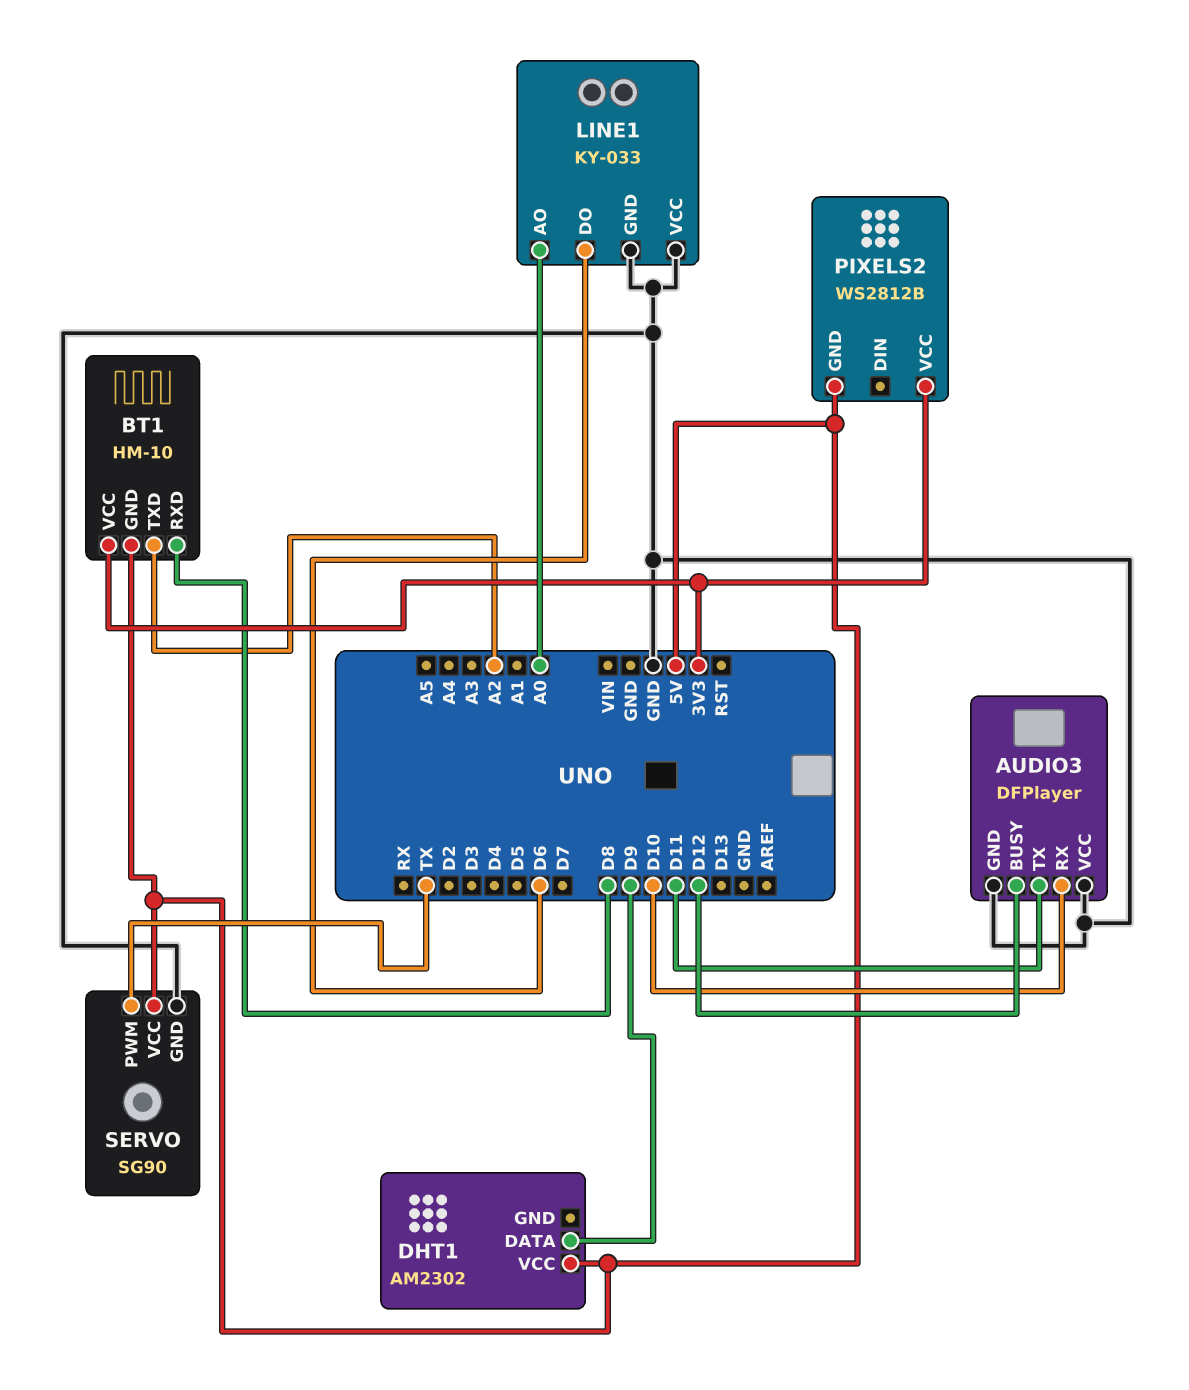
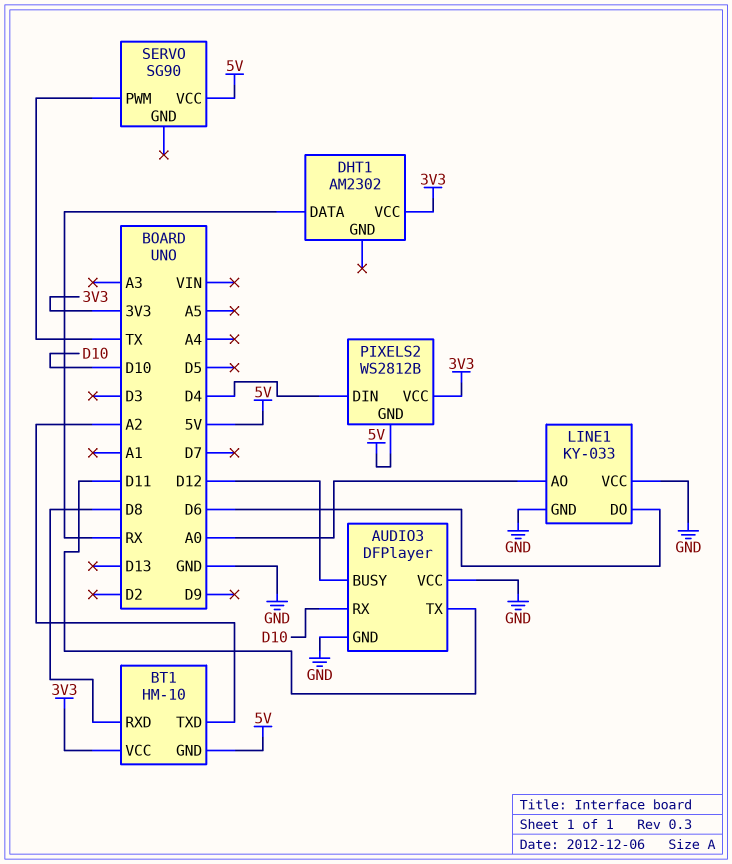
DHT1 pin DATA: D9 -> RX
DHT1 pin VCC: 5V -> 3V3
PIXELS2 pin DIN: none -> D4
SERVO pin GND: GND -> none

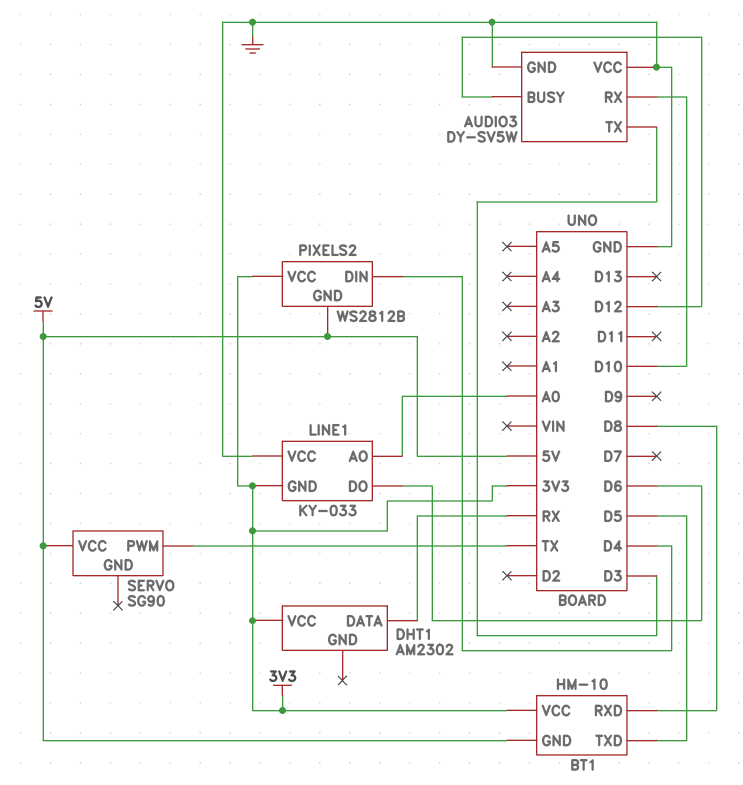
AUDIO3: DFPlayer -> DY-SV5W
AUDIO3 pin TX: D11 -> D3
BT1 pin TXD: A2 -> D5
LINE1 pin GND: GND -> 3V3

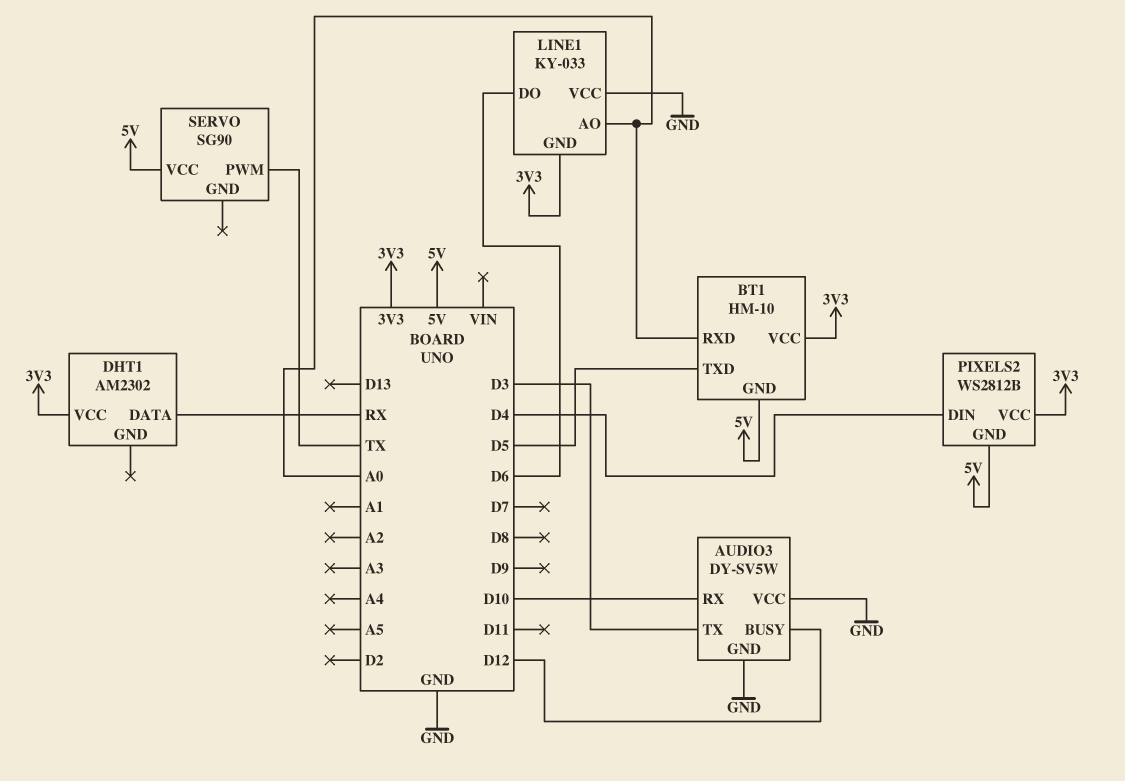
BT1 pin RXD: D8 -> A0

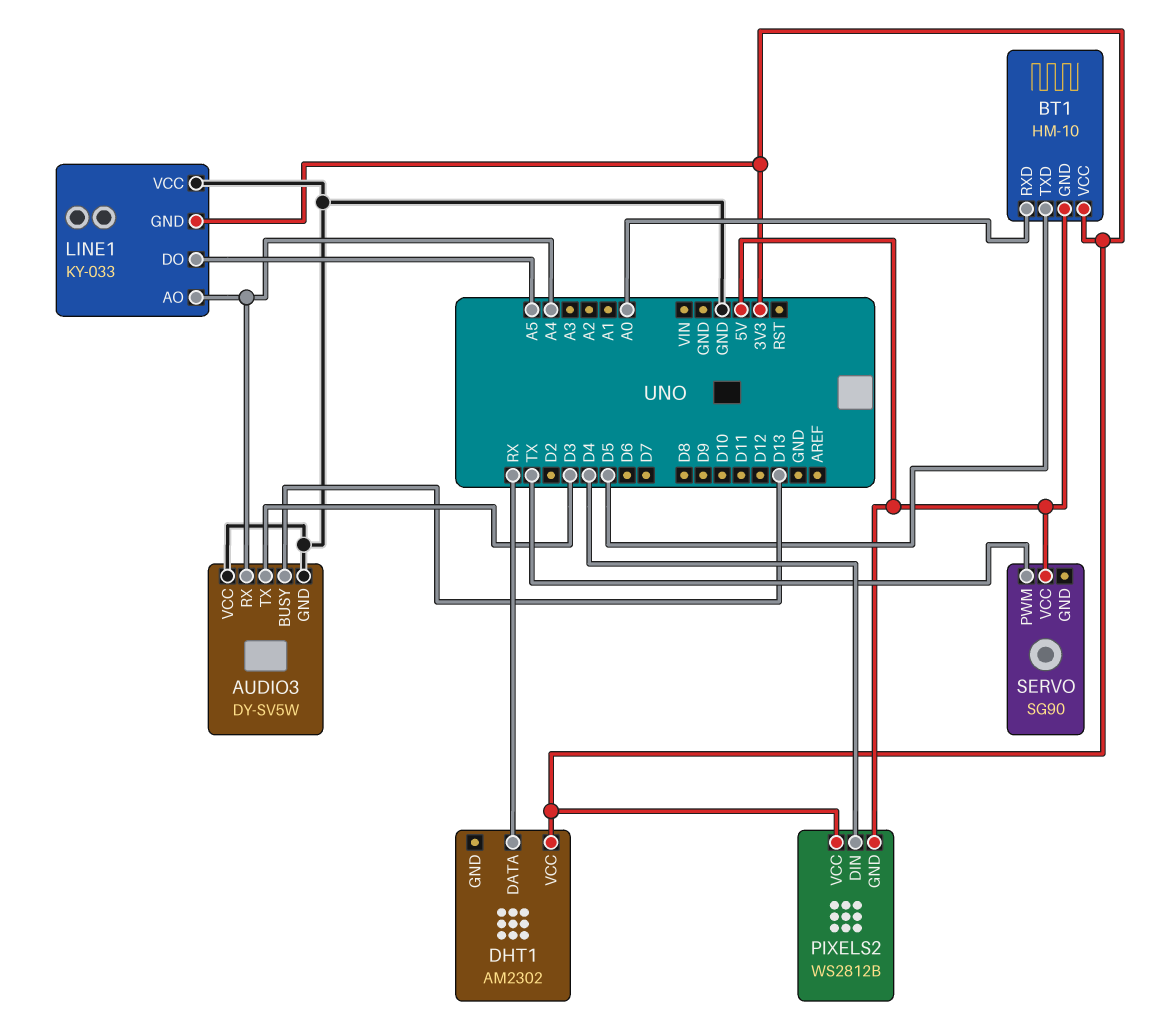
AUDIO3 pin BUSY: D12 -> D13
AUDIO3 pin RX: D10 -> A4
LINE1 pin AO: A0 -> A4
LINE1 pin DO: D6 -> A5

